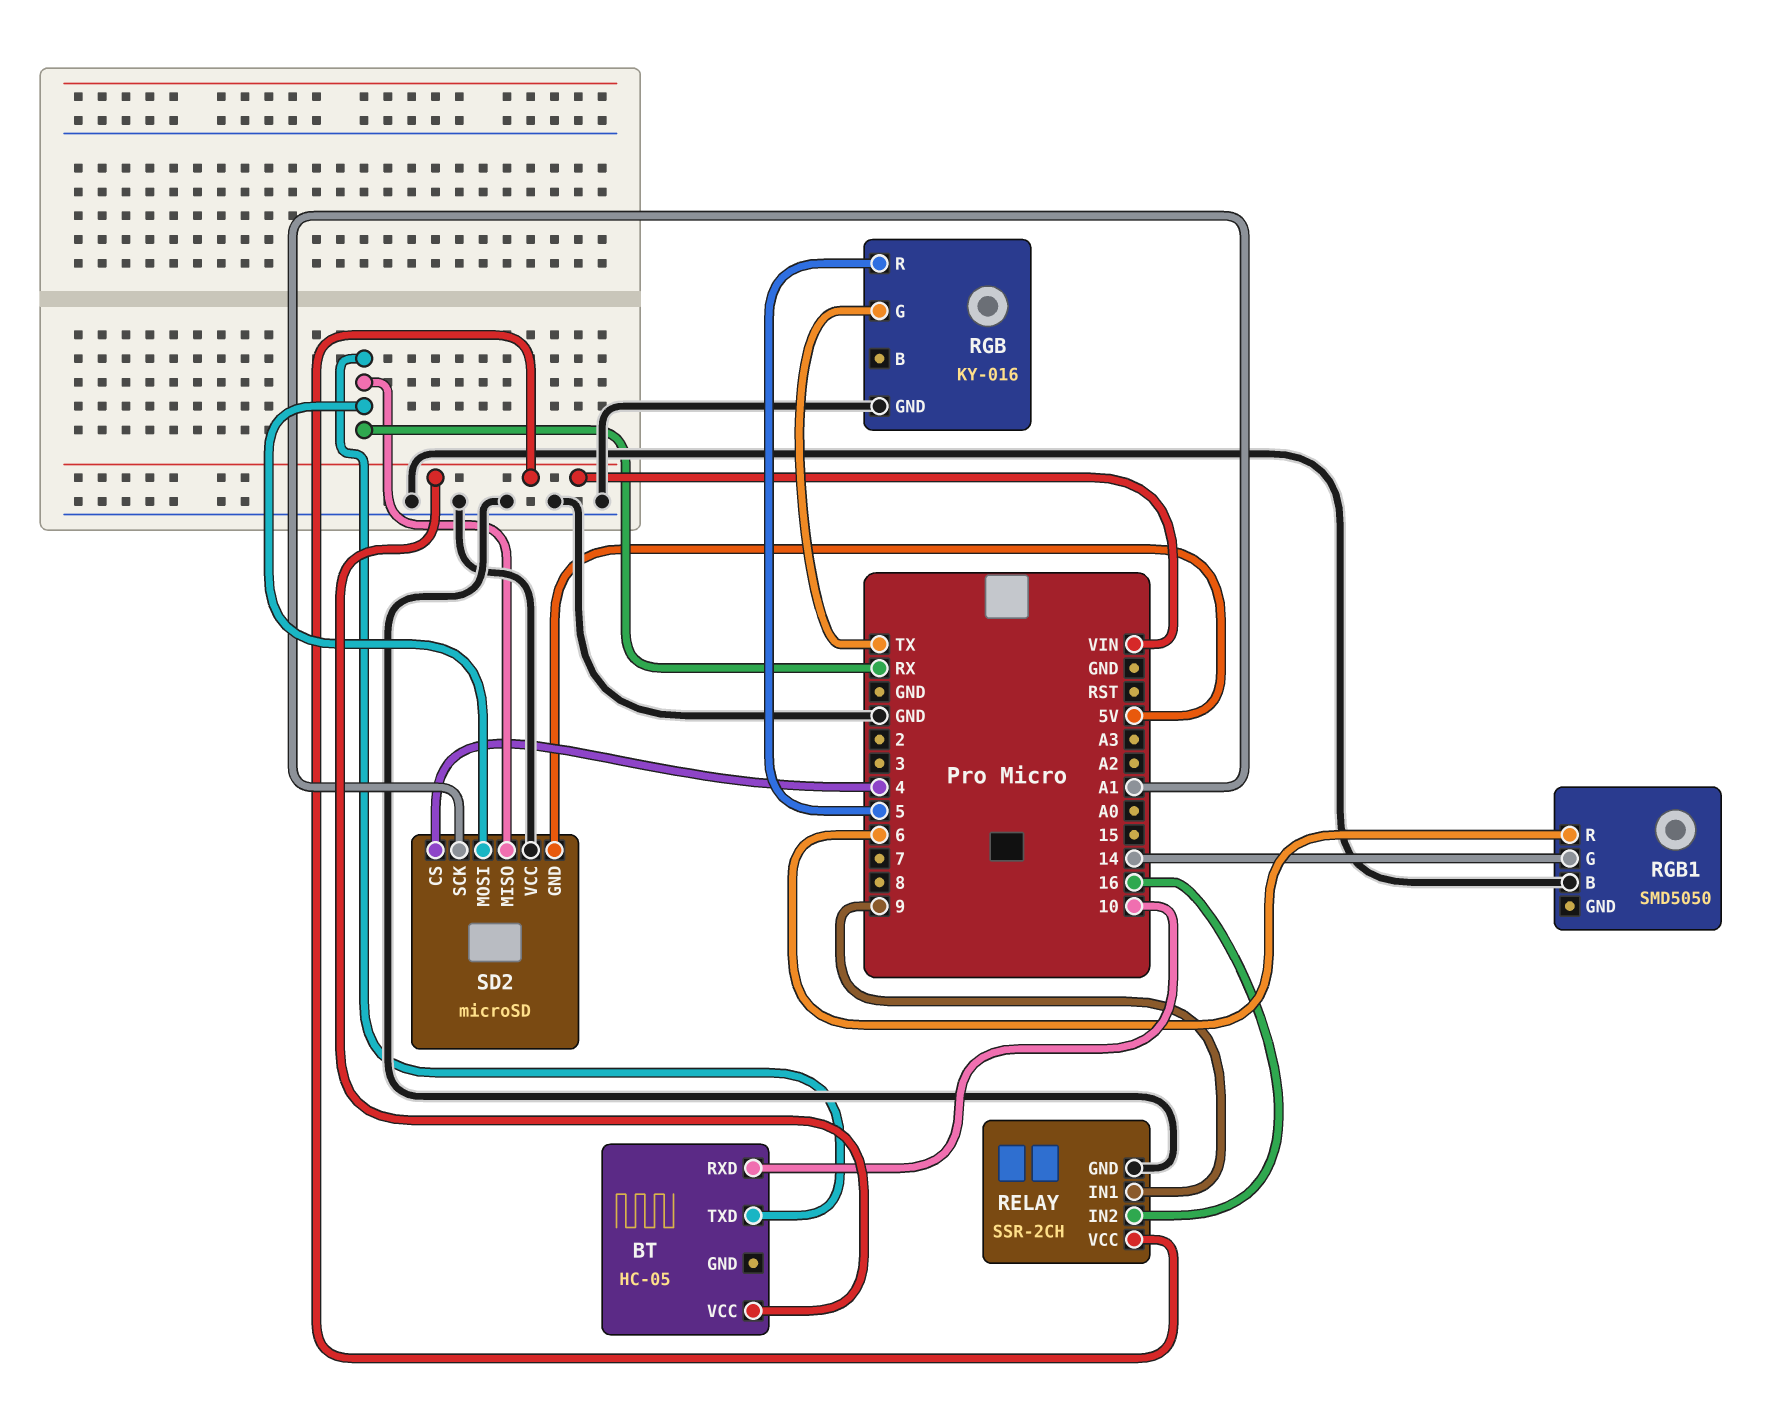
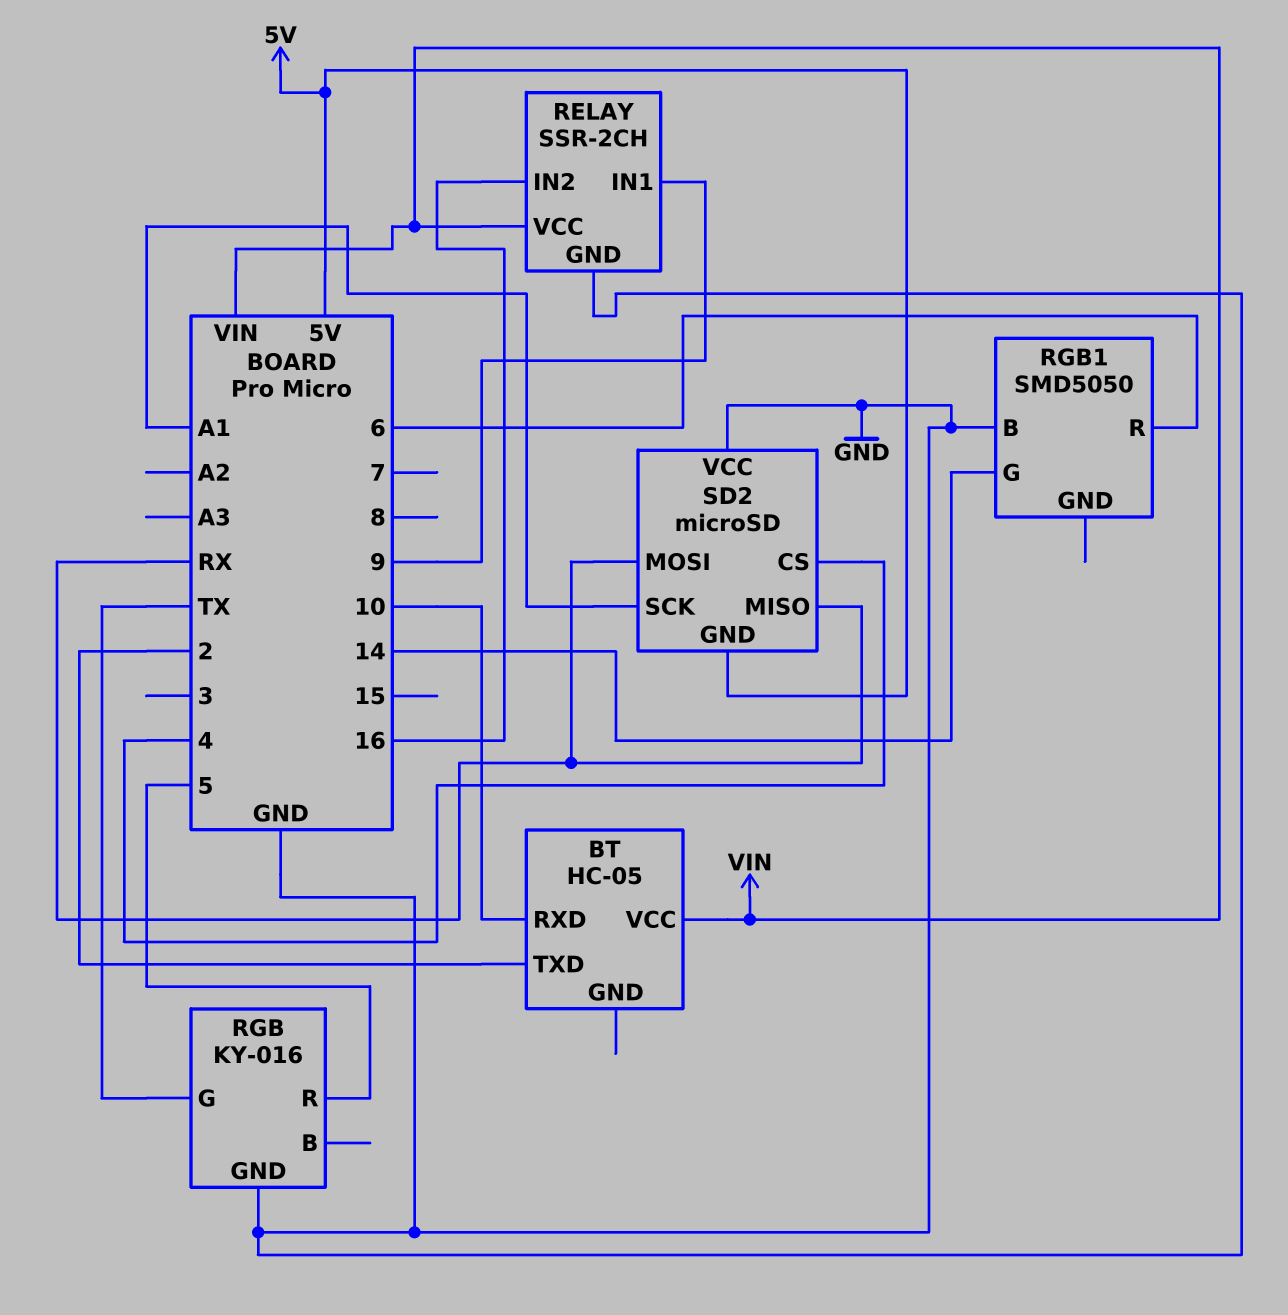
BT pin TXD: RX -> 2

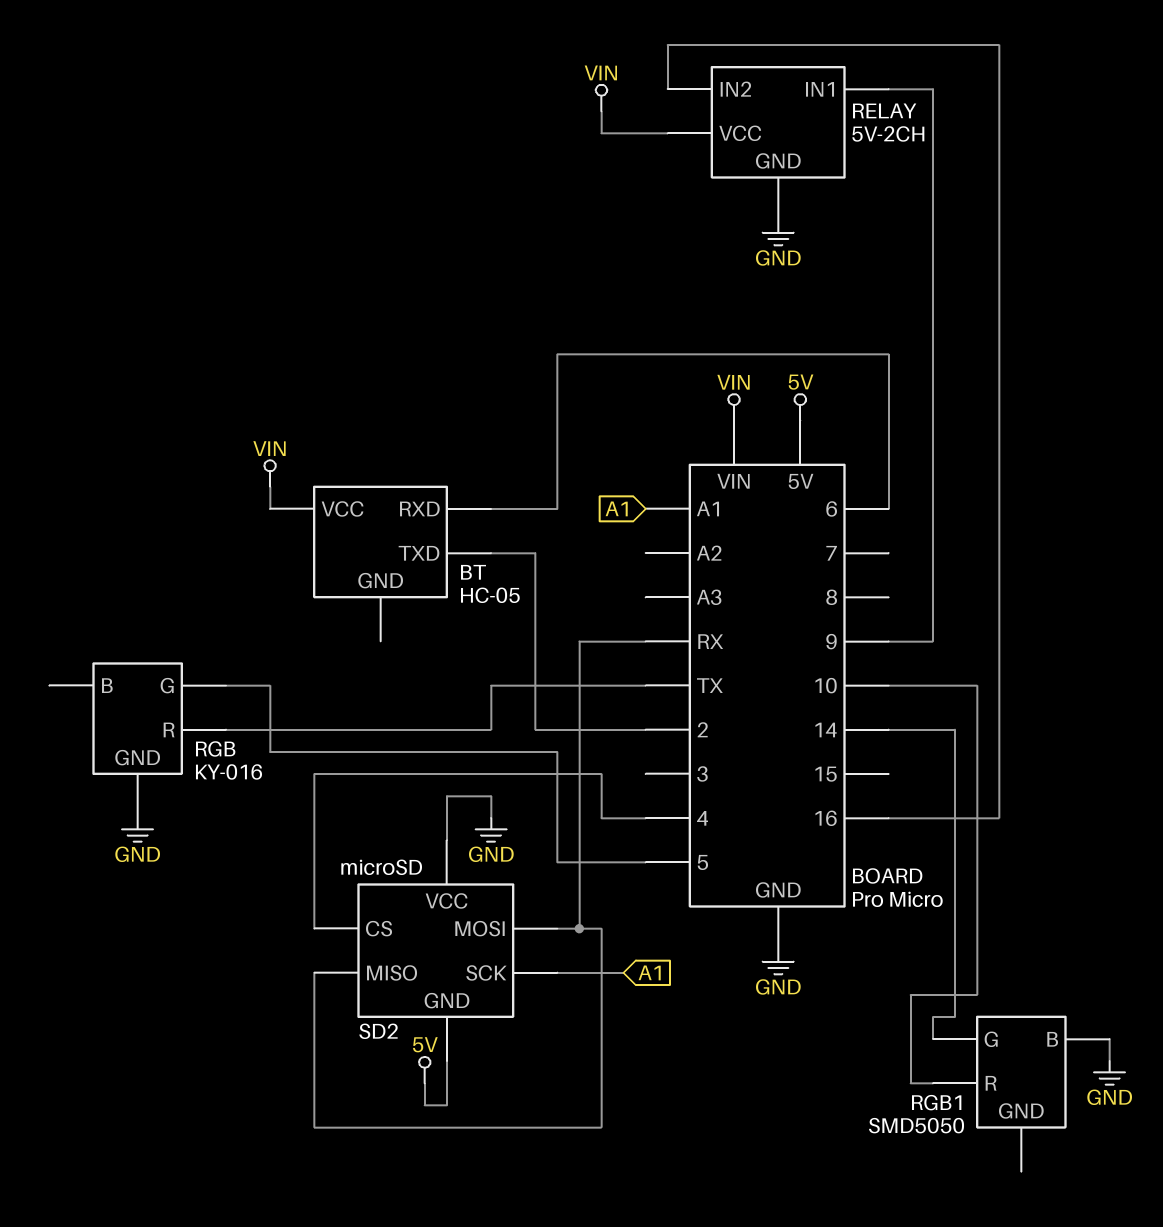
BT pin RXD: 10 -> 6
RELAY: SSR-2CH -> 5V-2CH
RGB pin G: TX -> 5
RGB pin R: 5 -> TX
RGB1 pin R: 6 -> 10

